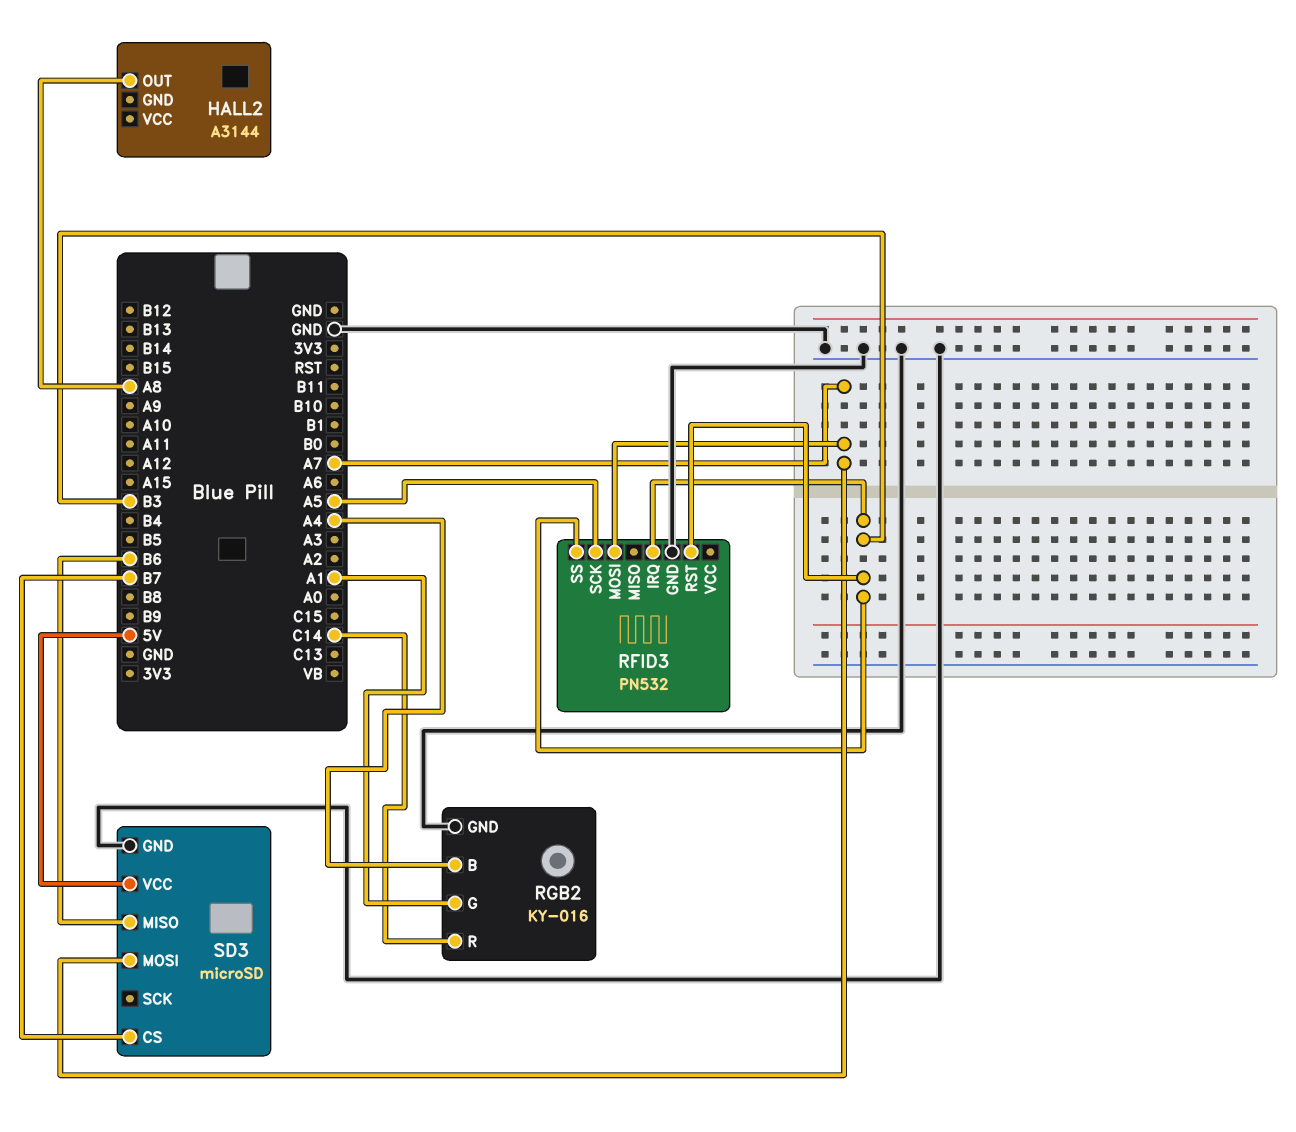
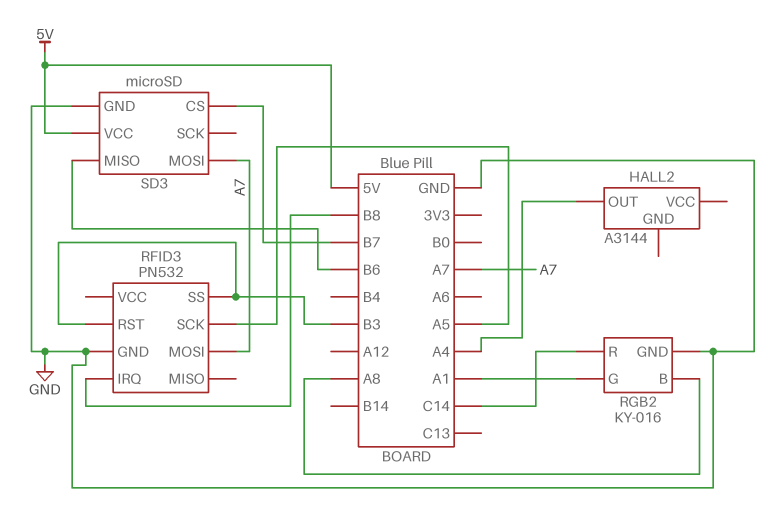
HALL2 pin OUT: A8 -> A4
RFID3 pin IRQ: B3 -> B8
RGB2 pin B: A4 -> A8

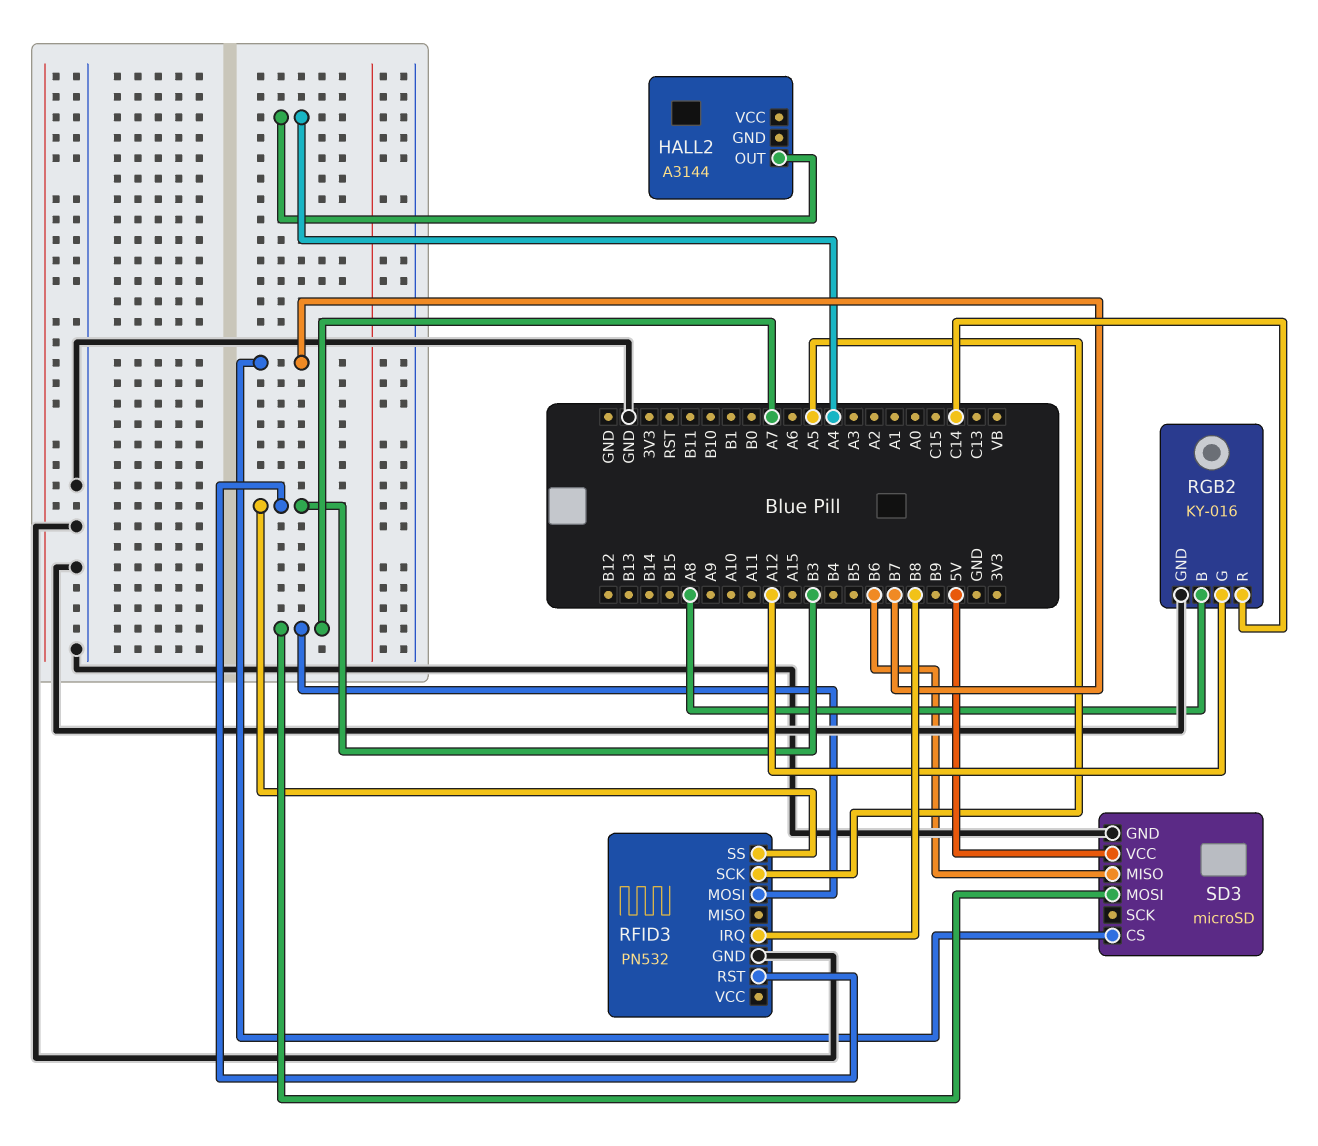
RGB2 pin G: A1 -> A12

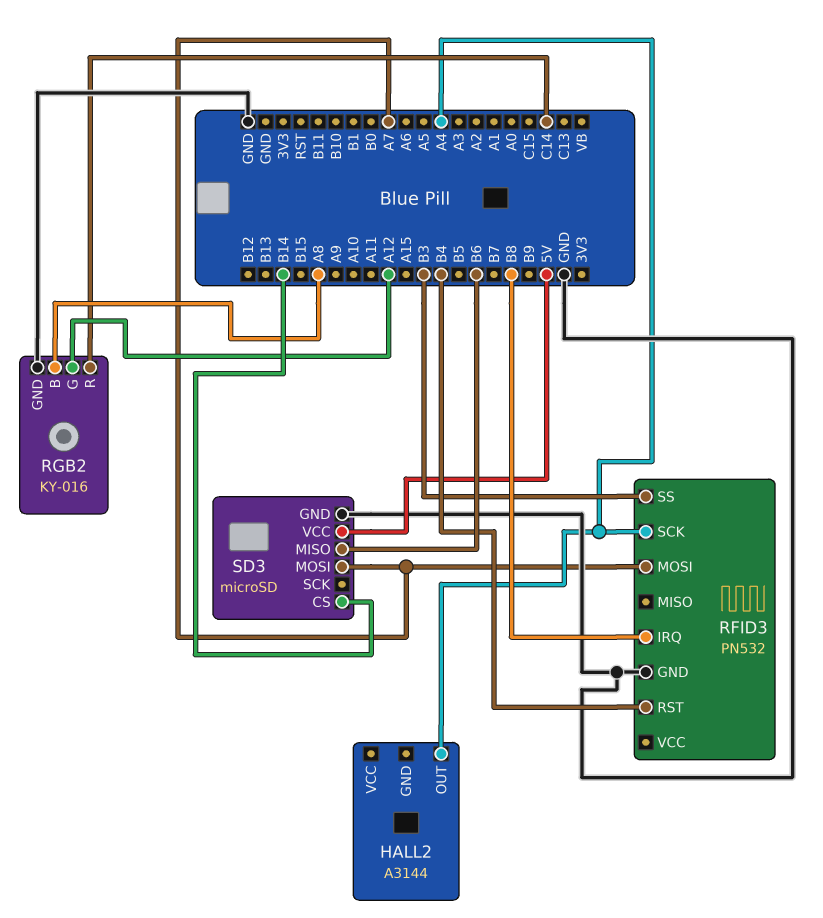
RFID3 pin RST: B3 -> B4
RFID3 pin SCK: A5 -> A4
SD3 pin CS: B7 -> B14

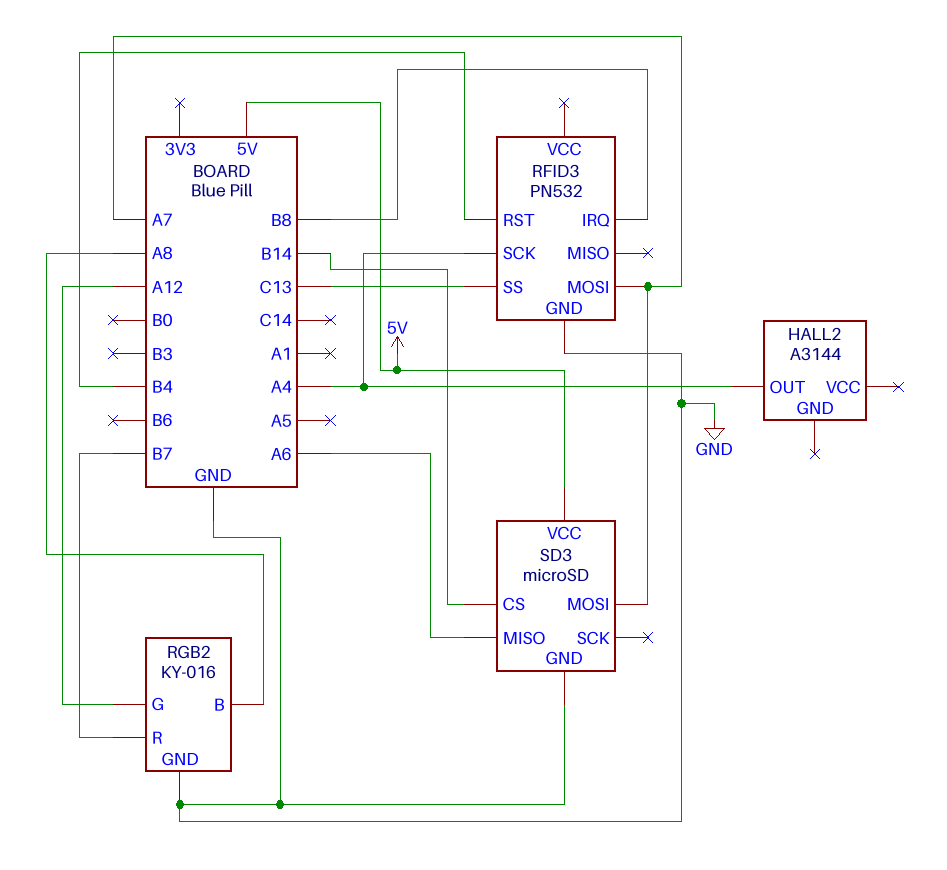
RFID3 pin SS: B3 -> C13
RGB2 pin R: C14 -> B7
SD3 pin MISO: B6 -> A6

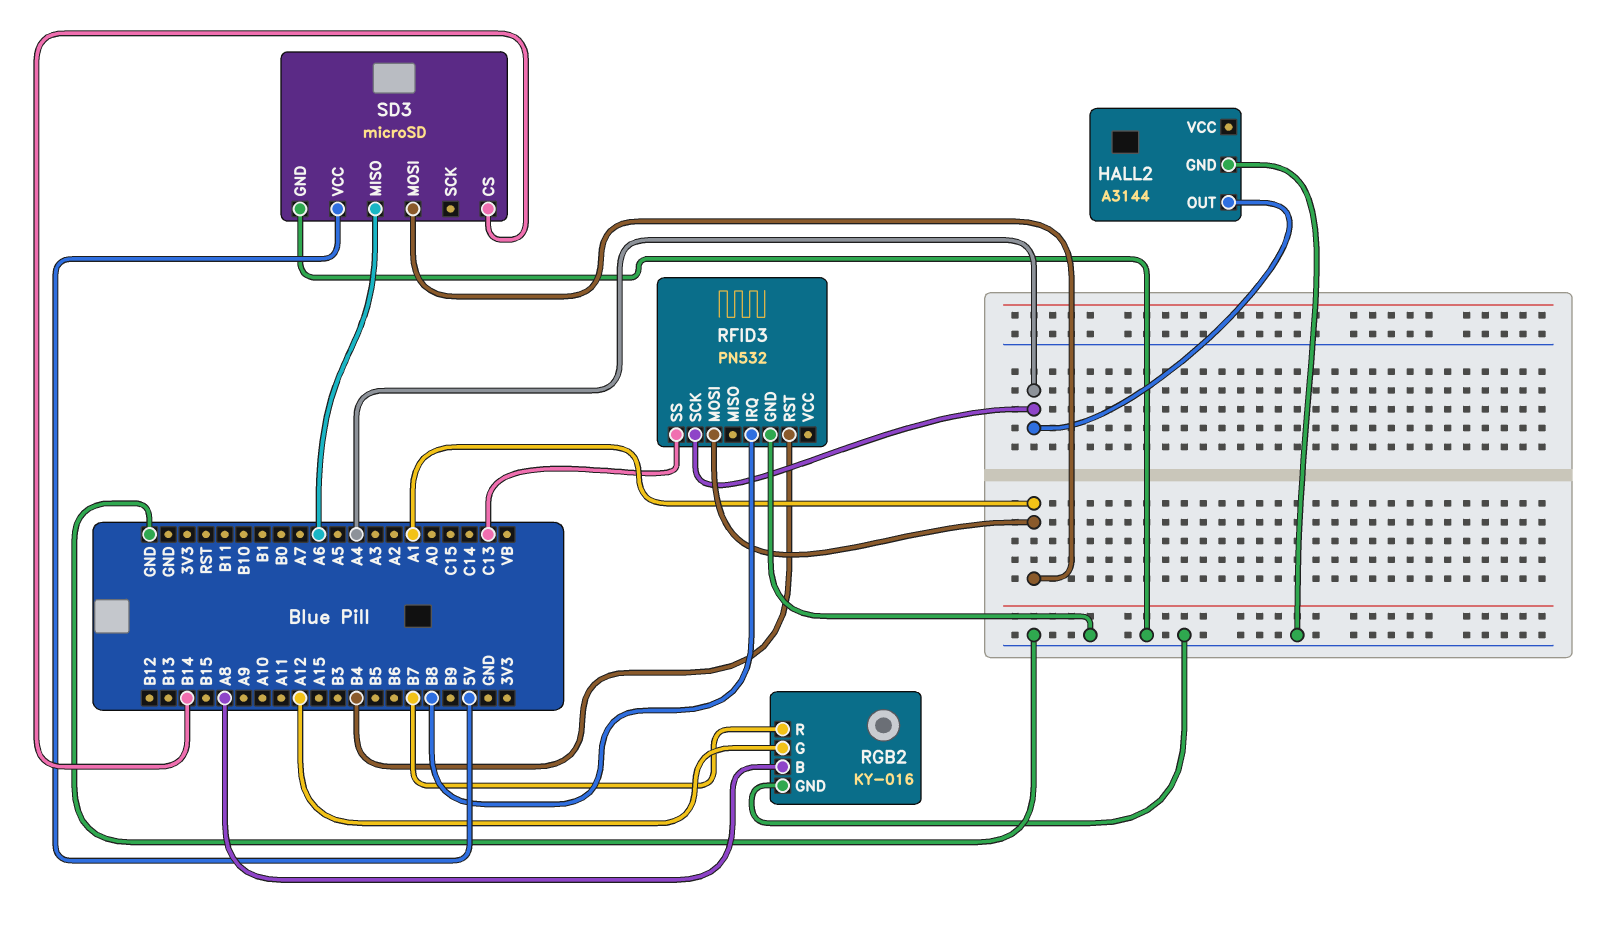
HALL2 pin GND: none -> GND
RFID3 pin MOSI: A7 -> A1
SD3 pin MOSI: A7 -> A1

